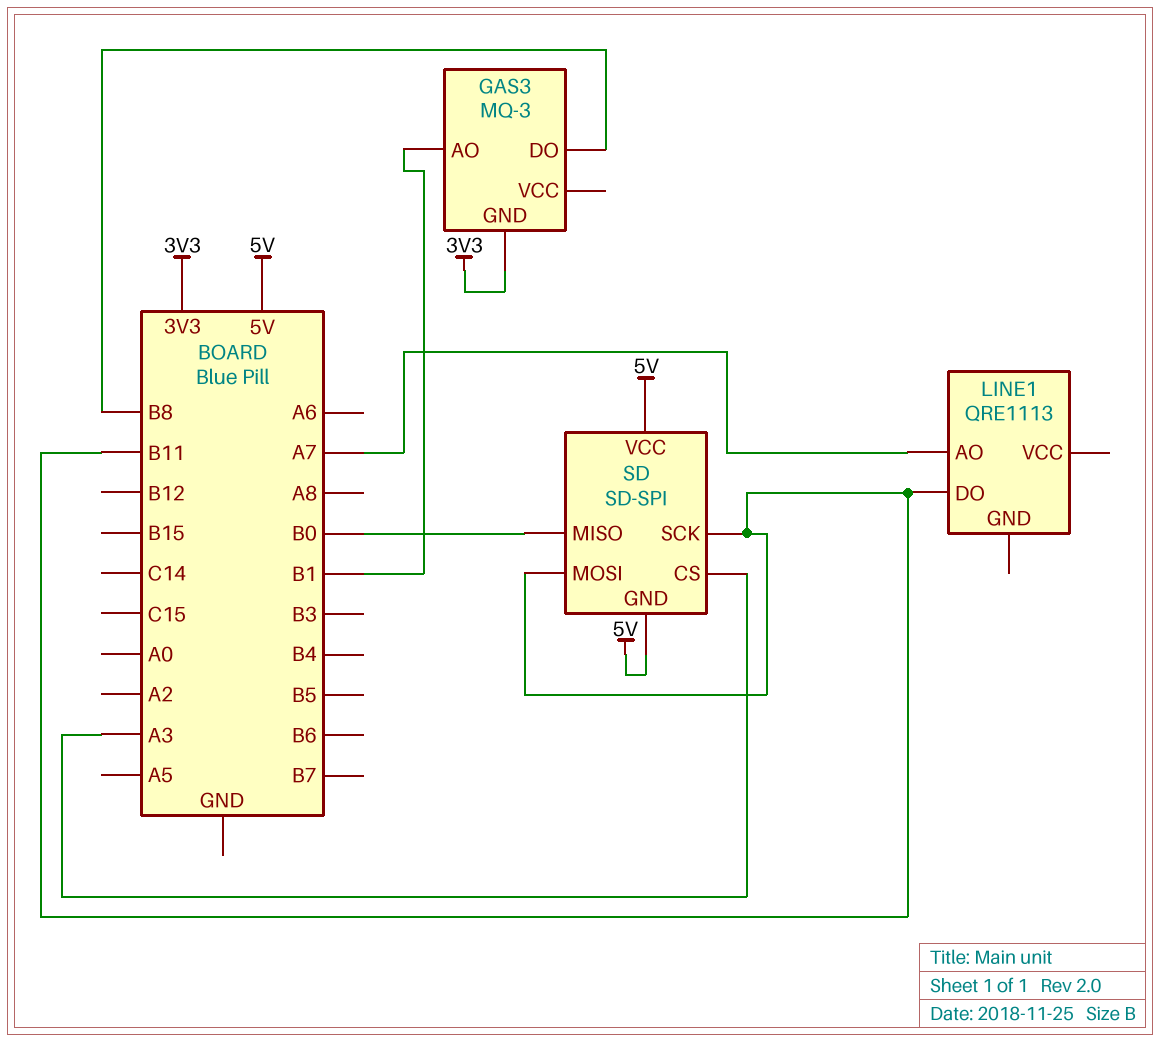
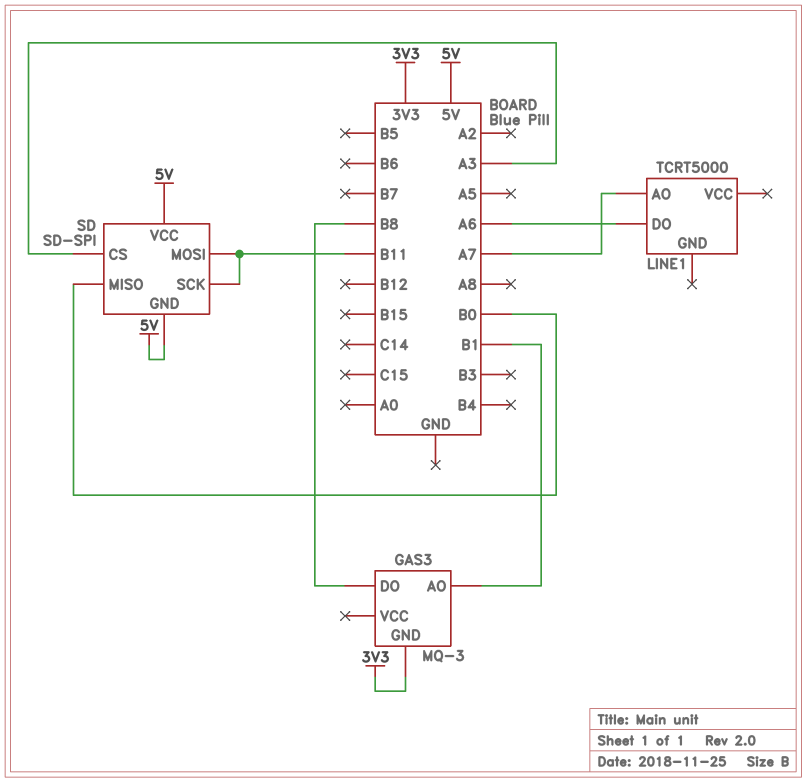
LINE1: QRE1113 -> TCRT5000
LINE1 pin DO: B11 -> A6

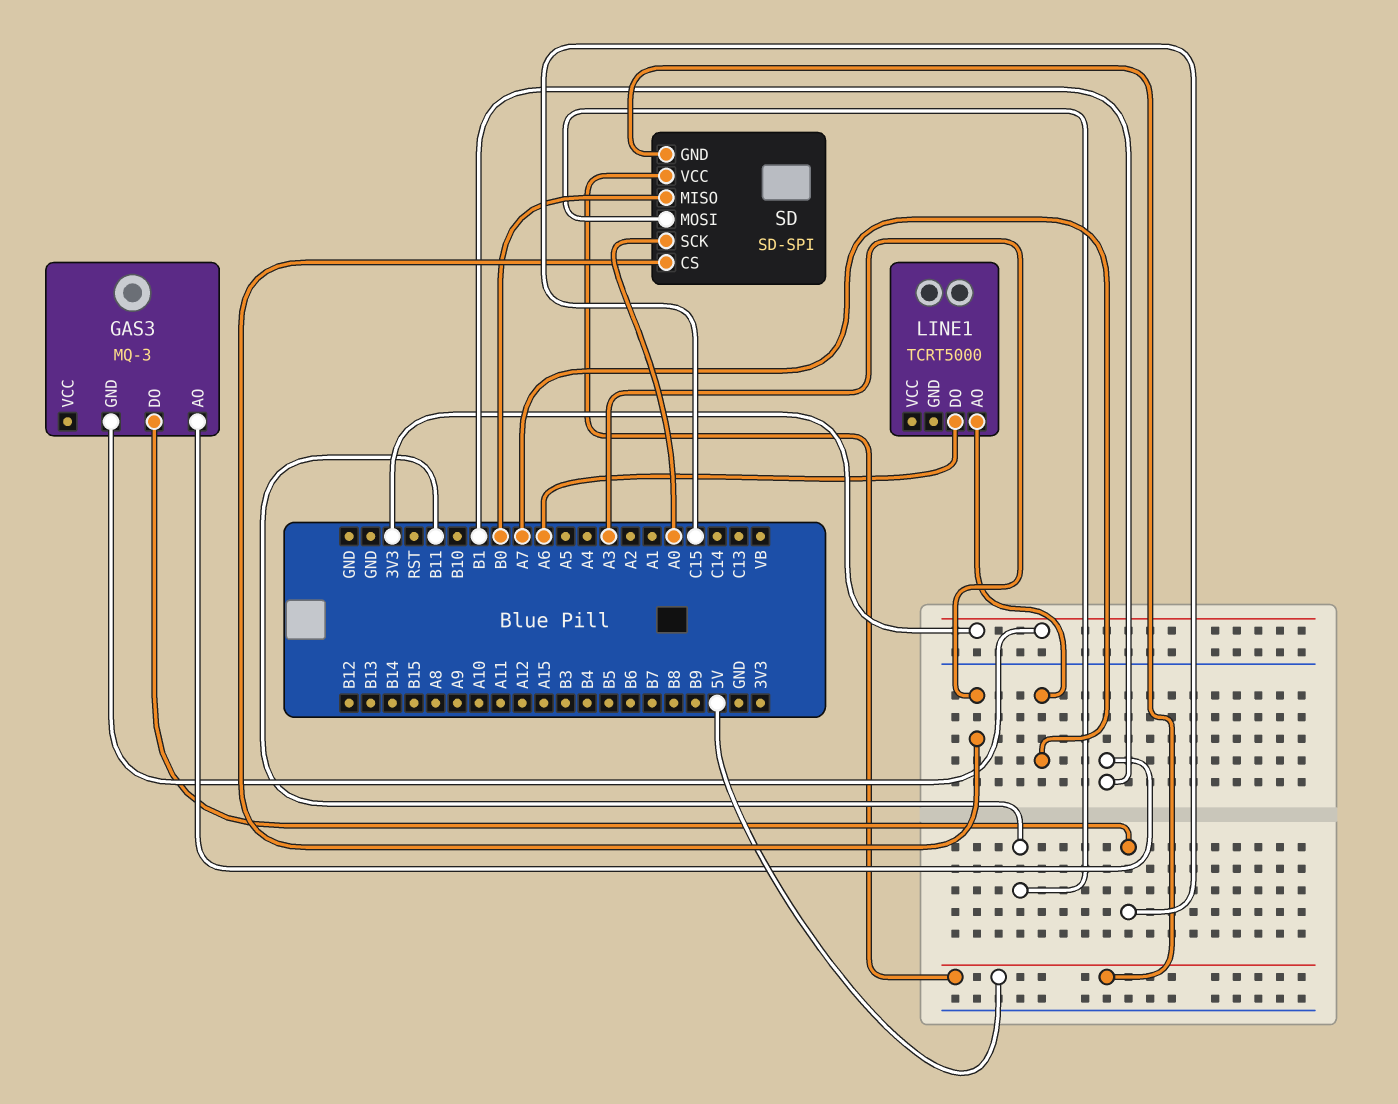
GAS3 pin DO: B8 -> C15
SD pin SCK: B11 -> A0

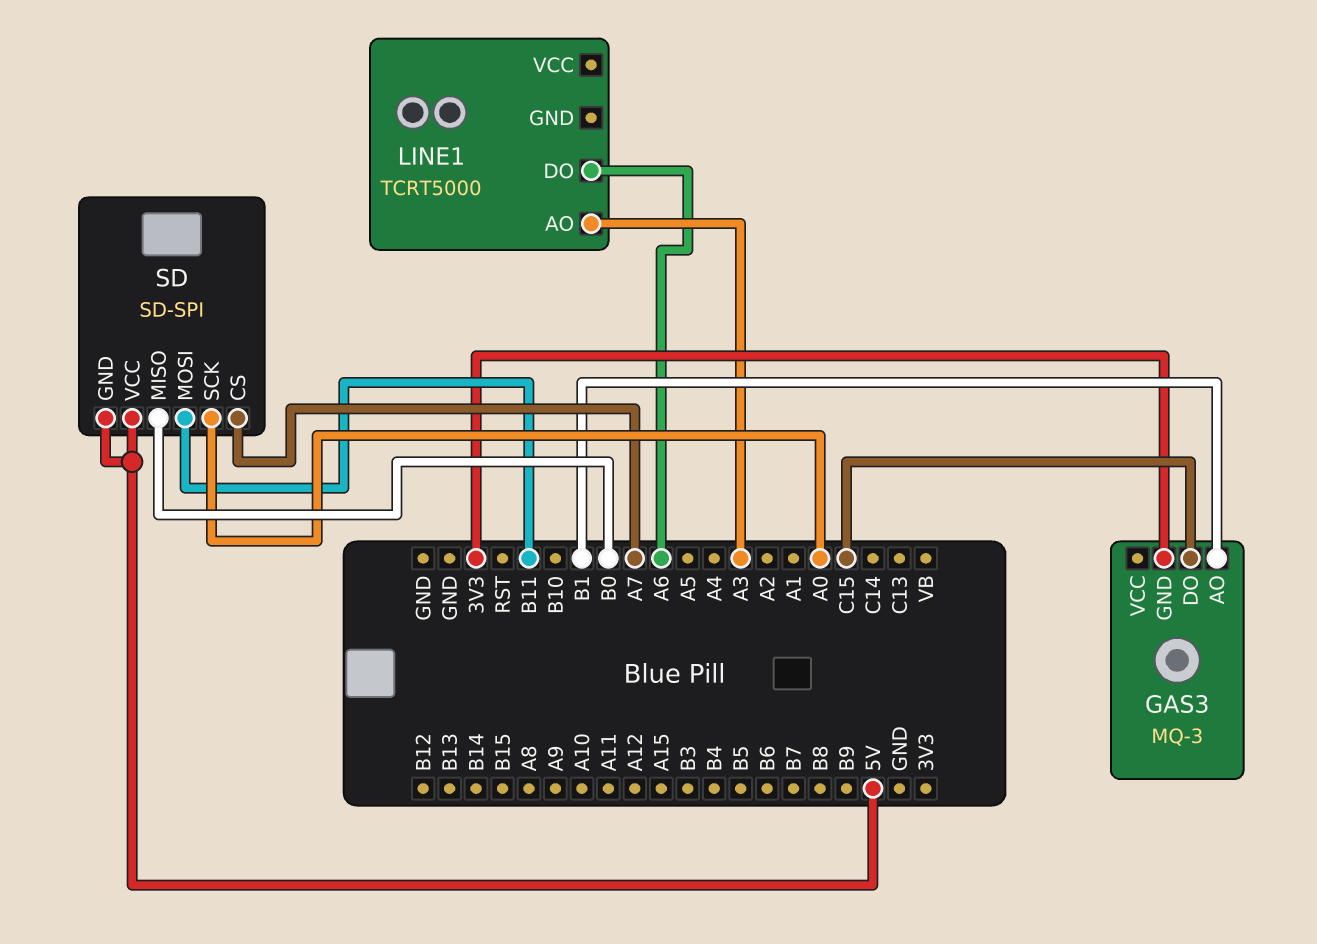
LINE1 pin AO: A7 -> A3
SD pin CS: A3 -> A7

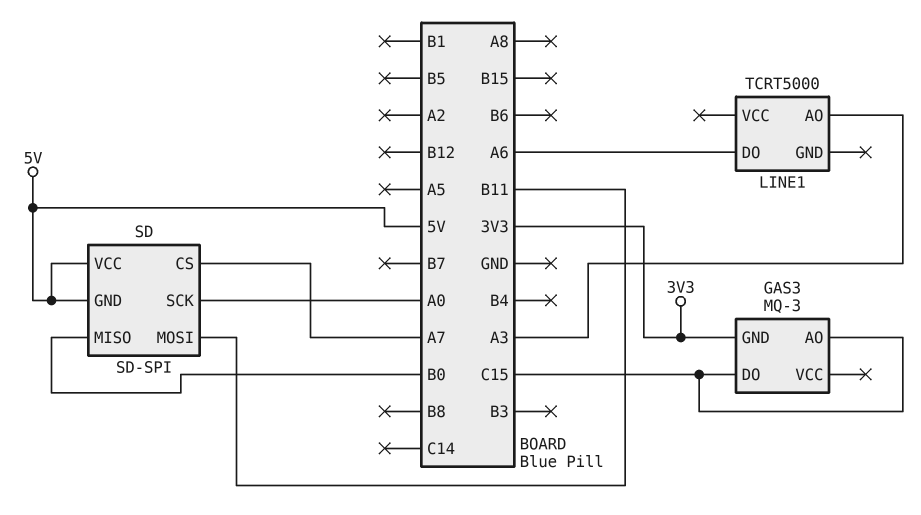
GAS3 pin AO: B1 -> C15

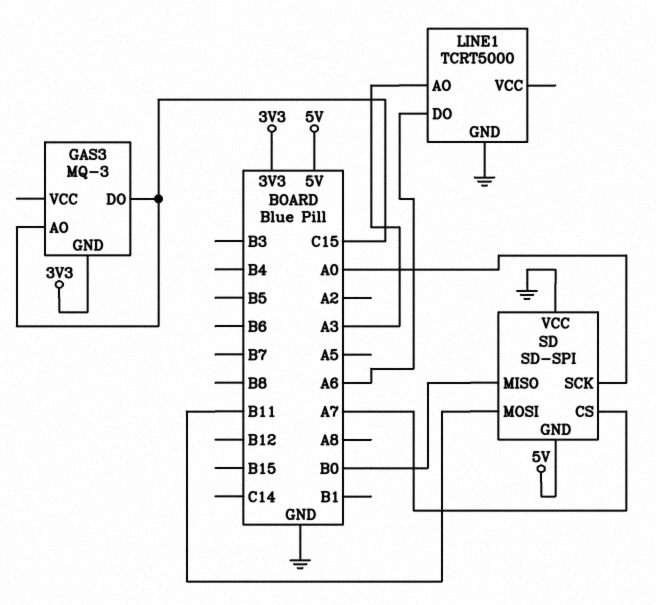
LINE1 pin GND: none -> GND
SD pin VCC: 5V -> GND

